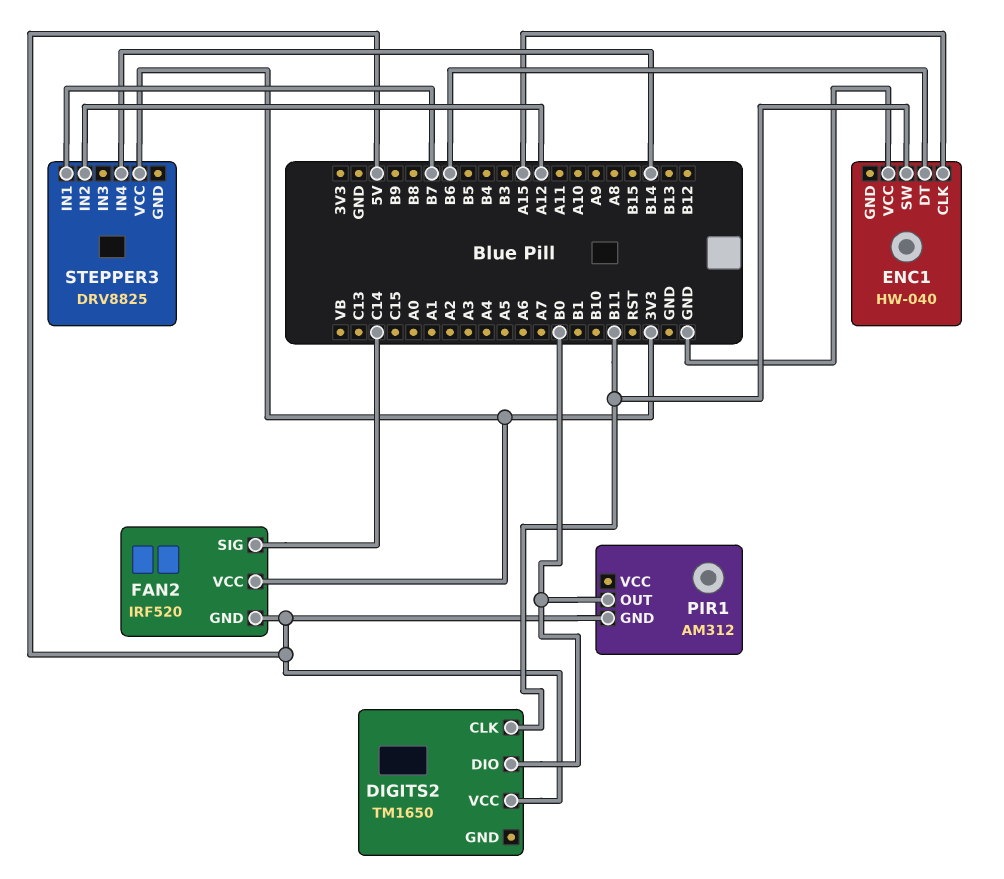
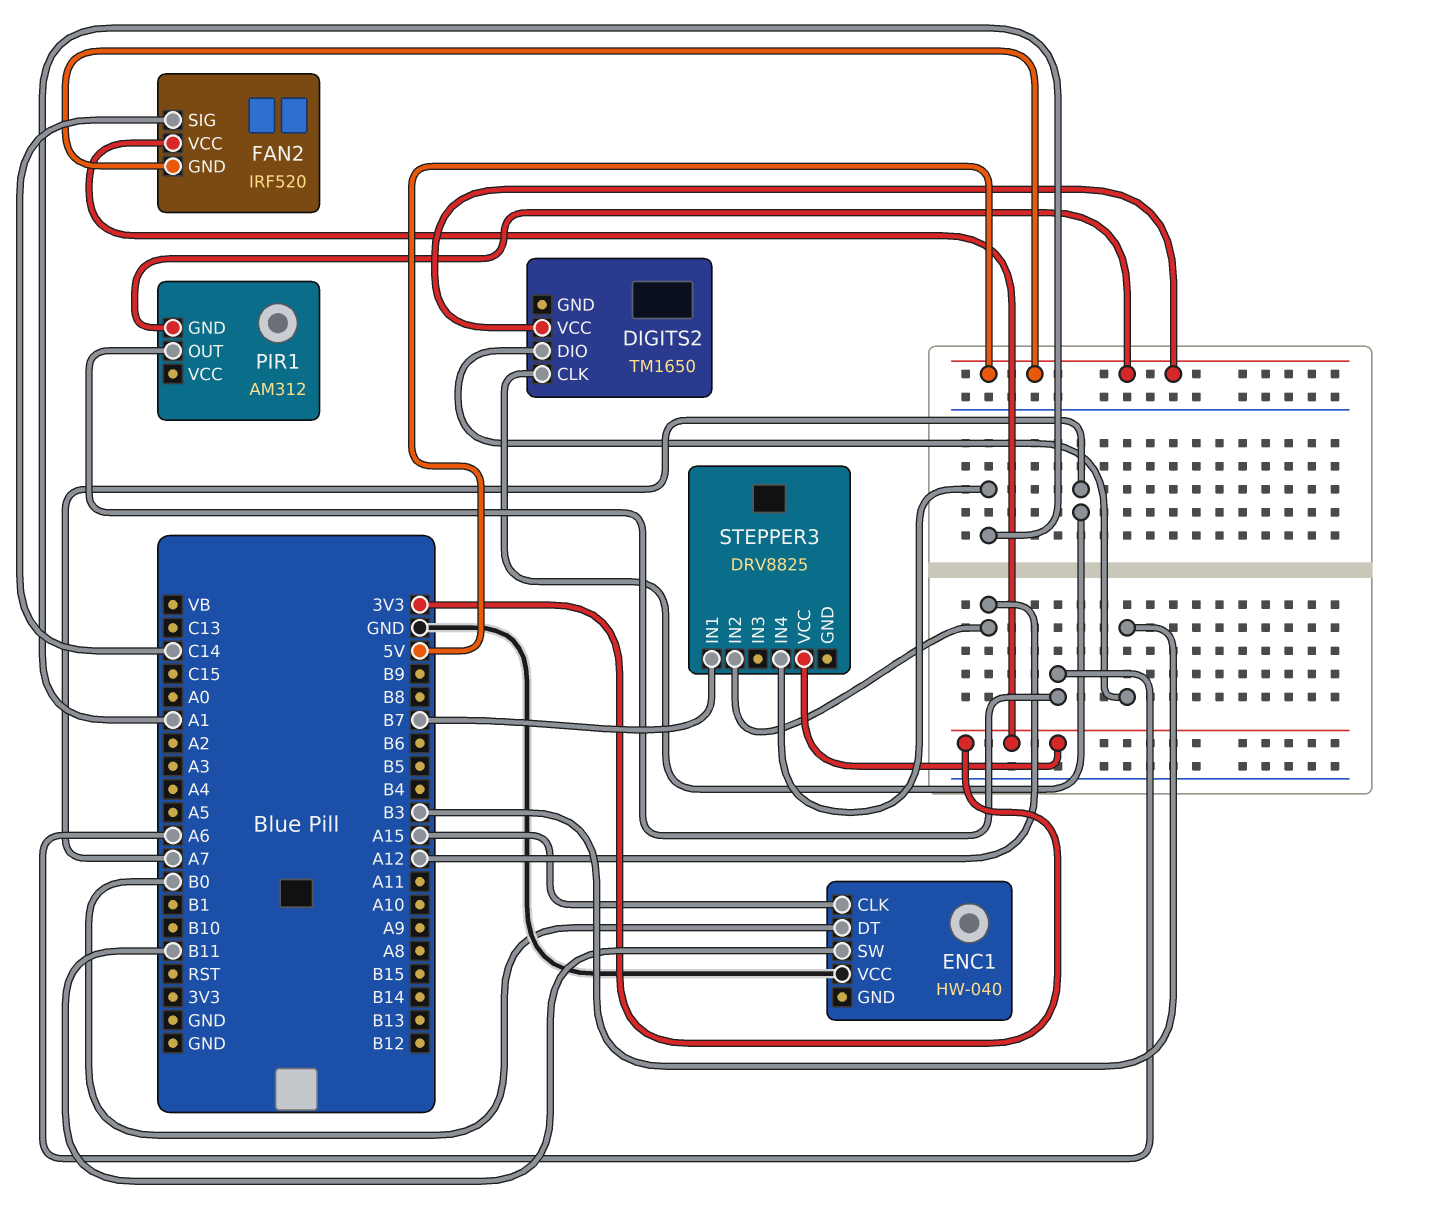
DIGITS2 pin CLK: B11 -> A7
DIGITS2 pin DIO: B0 -> B3
ENC1 pin DT: B6 -> B0
PIR1 pin OUT: B0 -> A6
STEPPER3 pin IN4: B14 -> A1

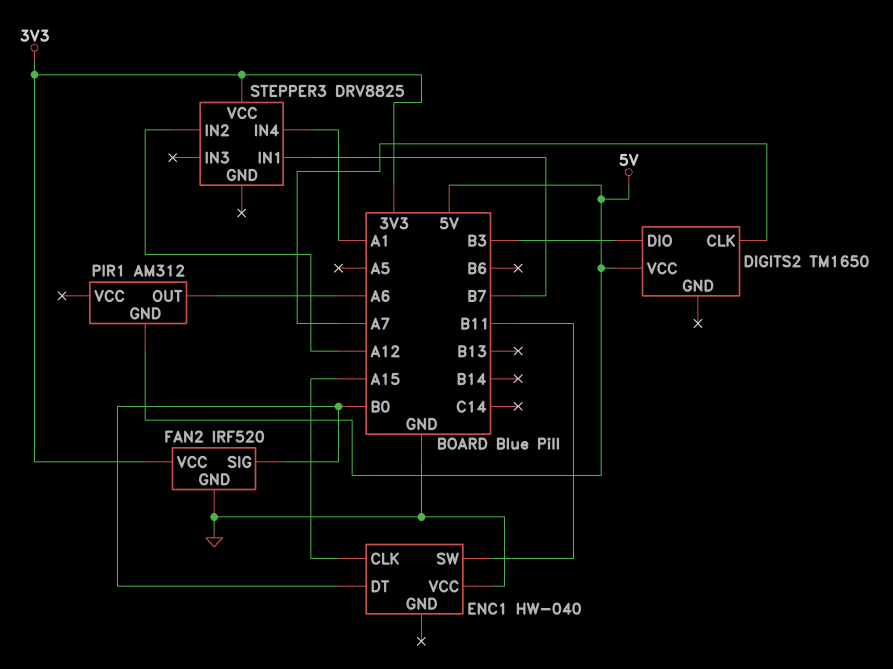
FAN2 pin GND: 5V -> GND
FAN2 pin SIG: C14 -> B0

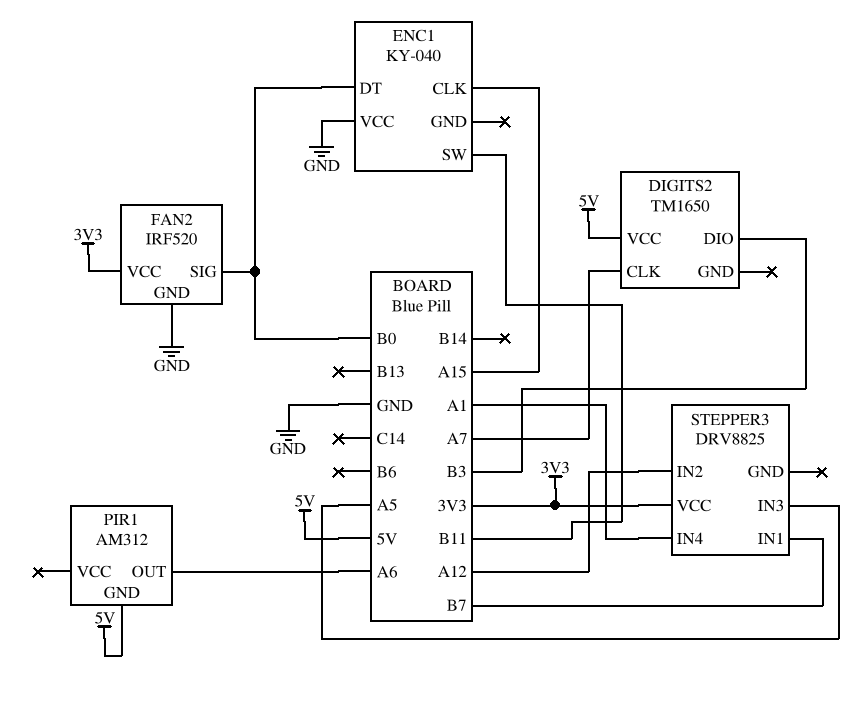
ENC1: HW-040 -> KY-040
STEPPER3 pin IN3: none -> A5

